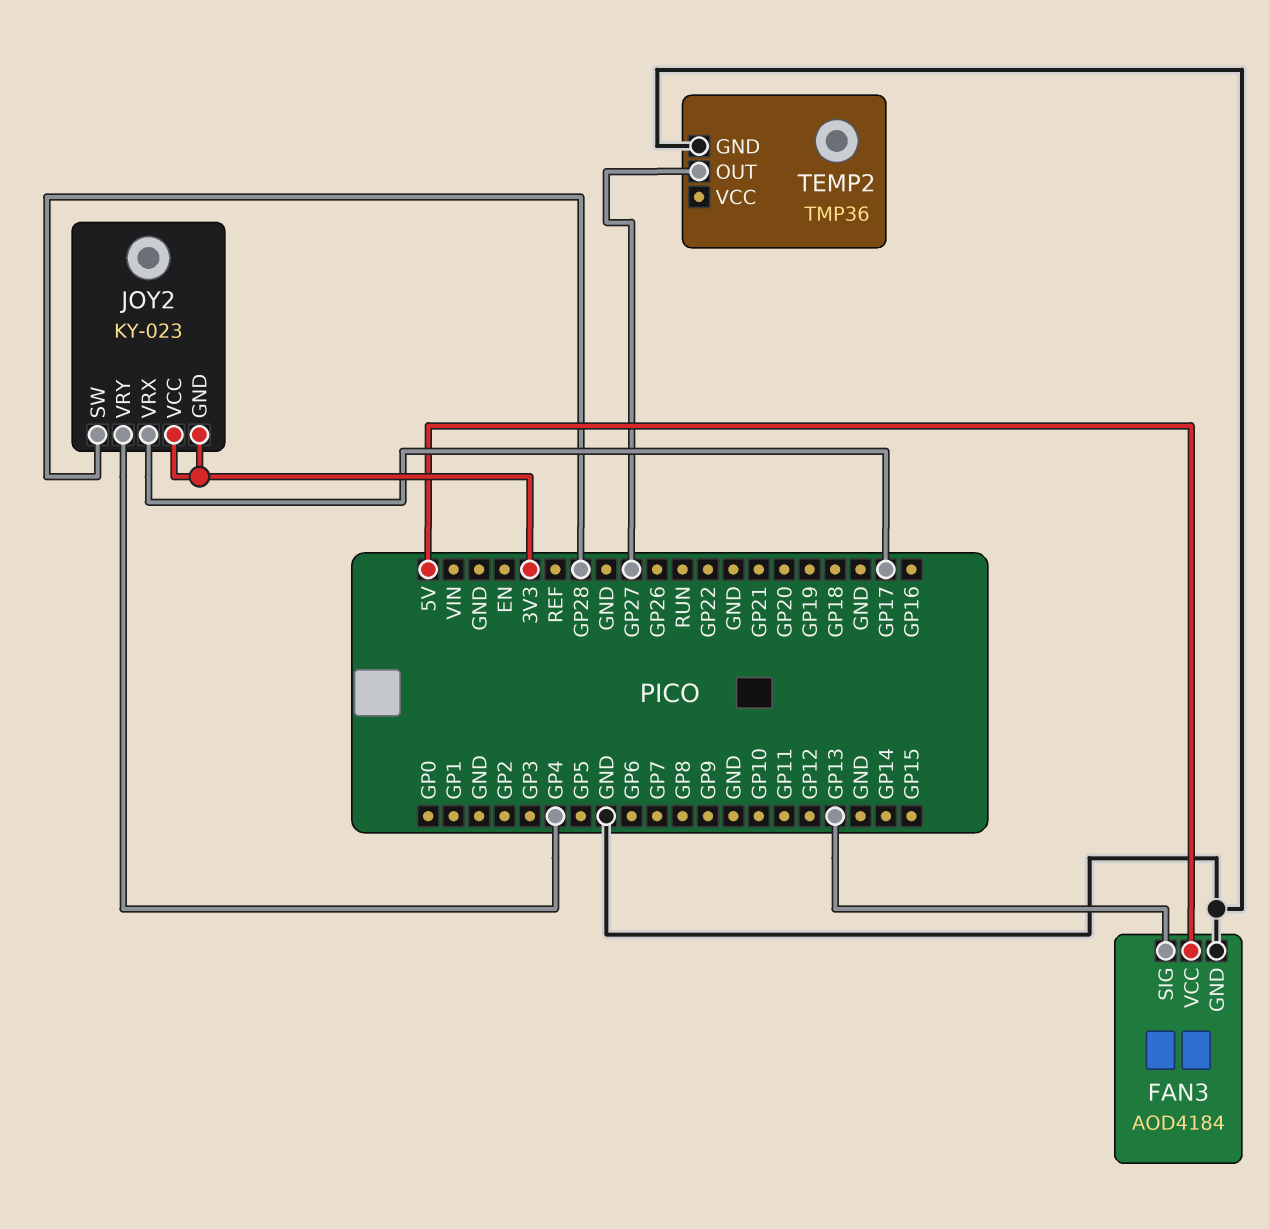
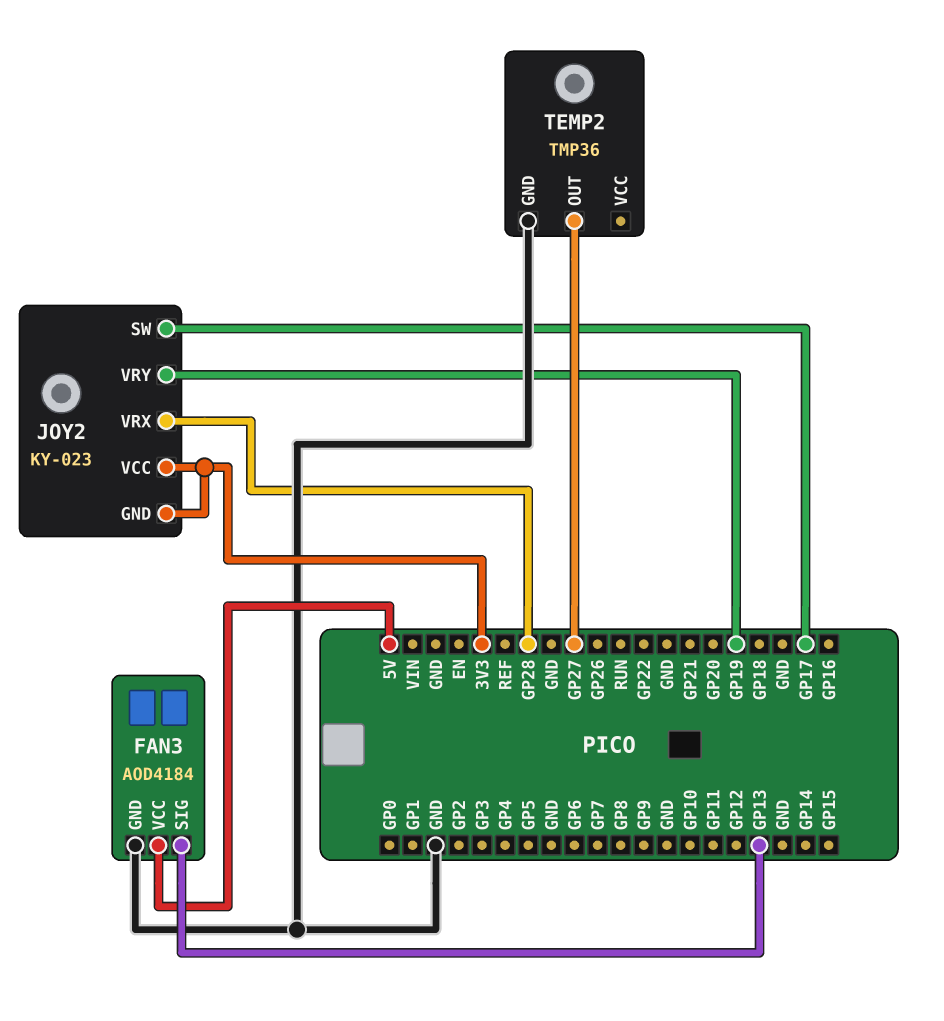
JOY2 pin SW: GP28 -> GP17
JOY2 pin VRX: GP17 -> GP28
JOY2 pin VRY: GP4 -> GP19

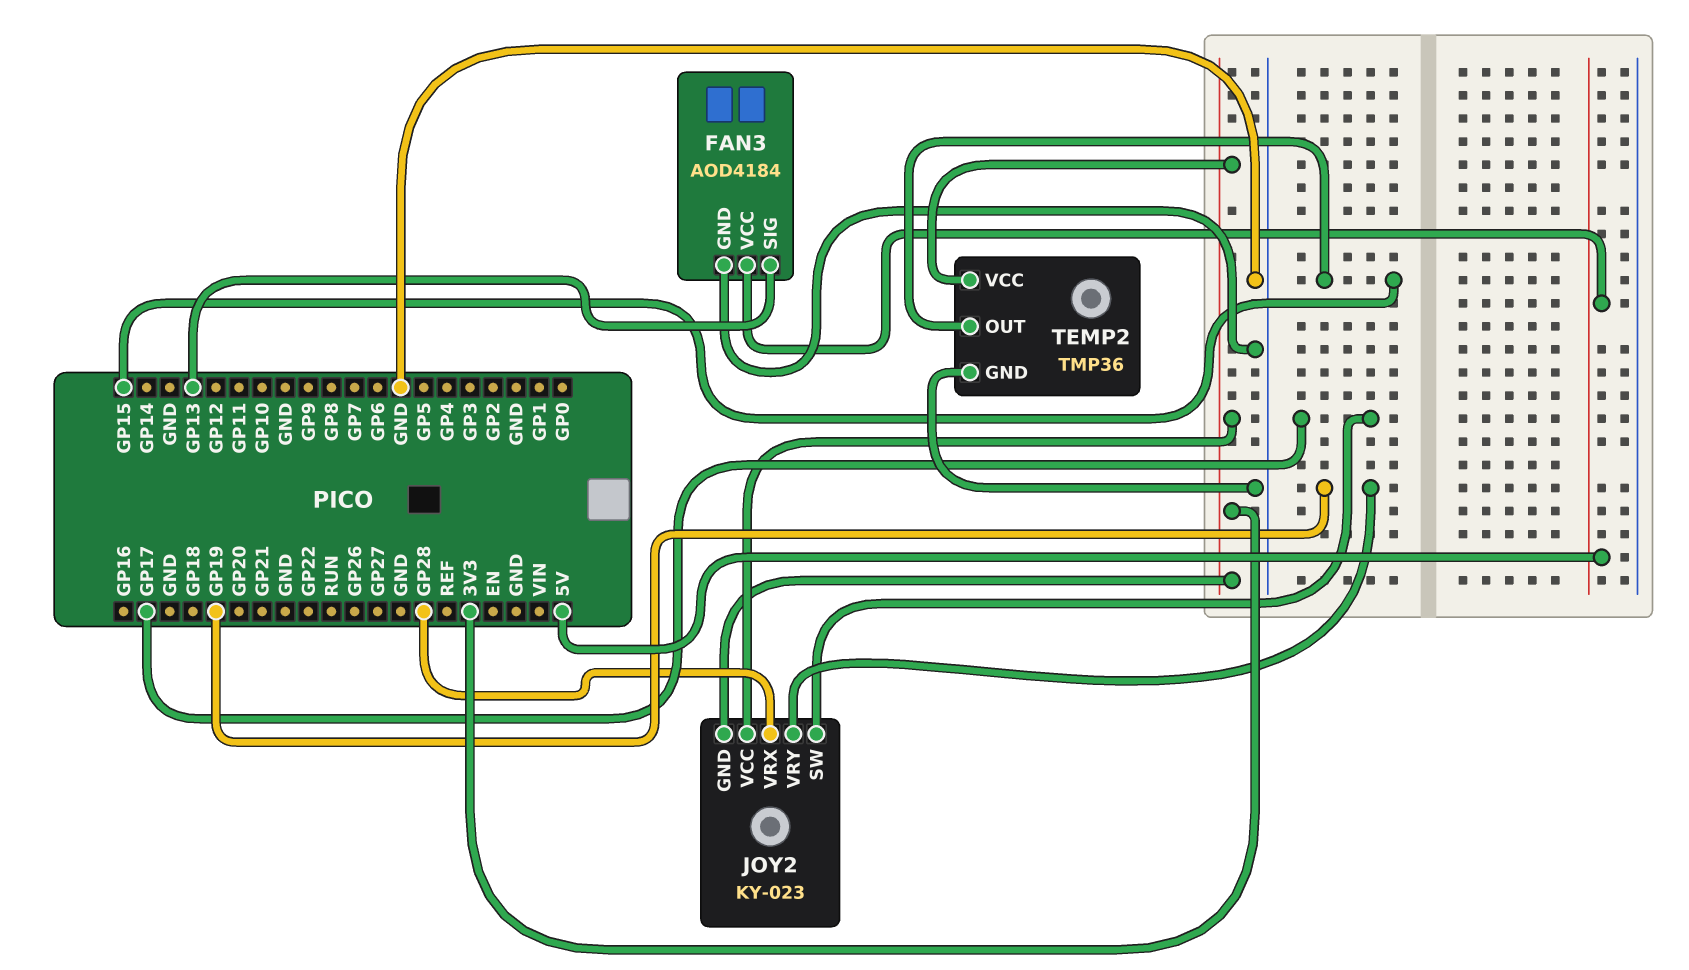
TEMP2 pin OUT: GP27 -> GP15
TEMP2 pin VCC: none -> 3V3

